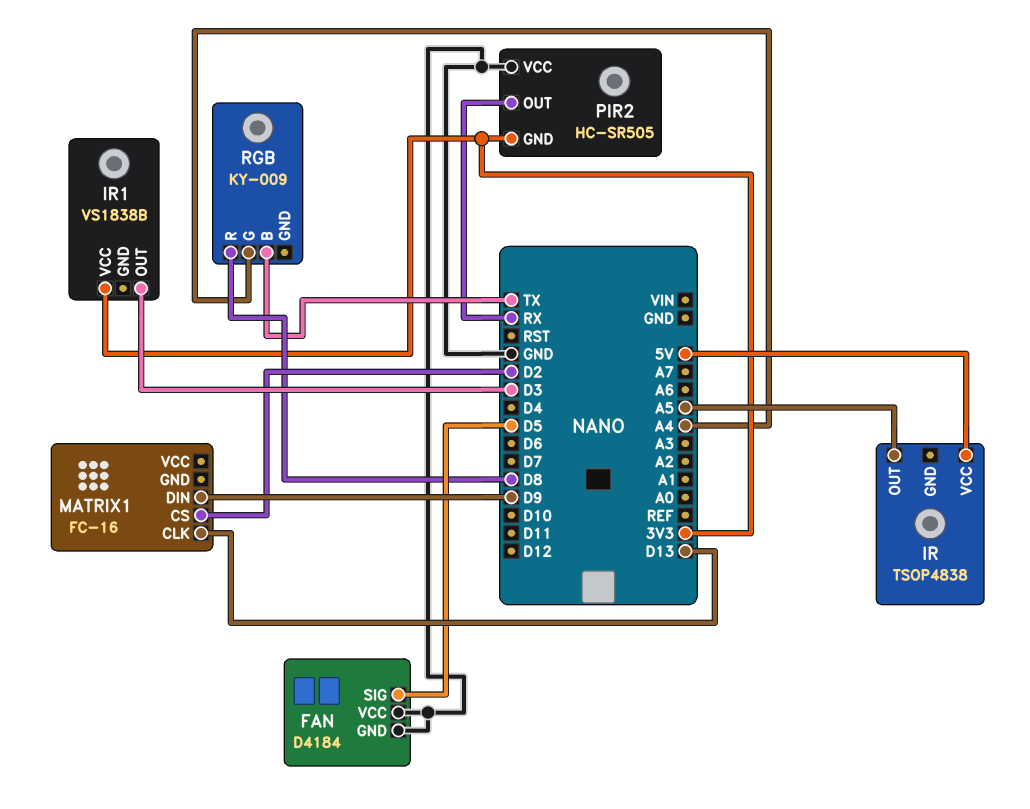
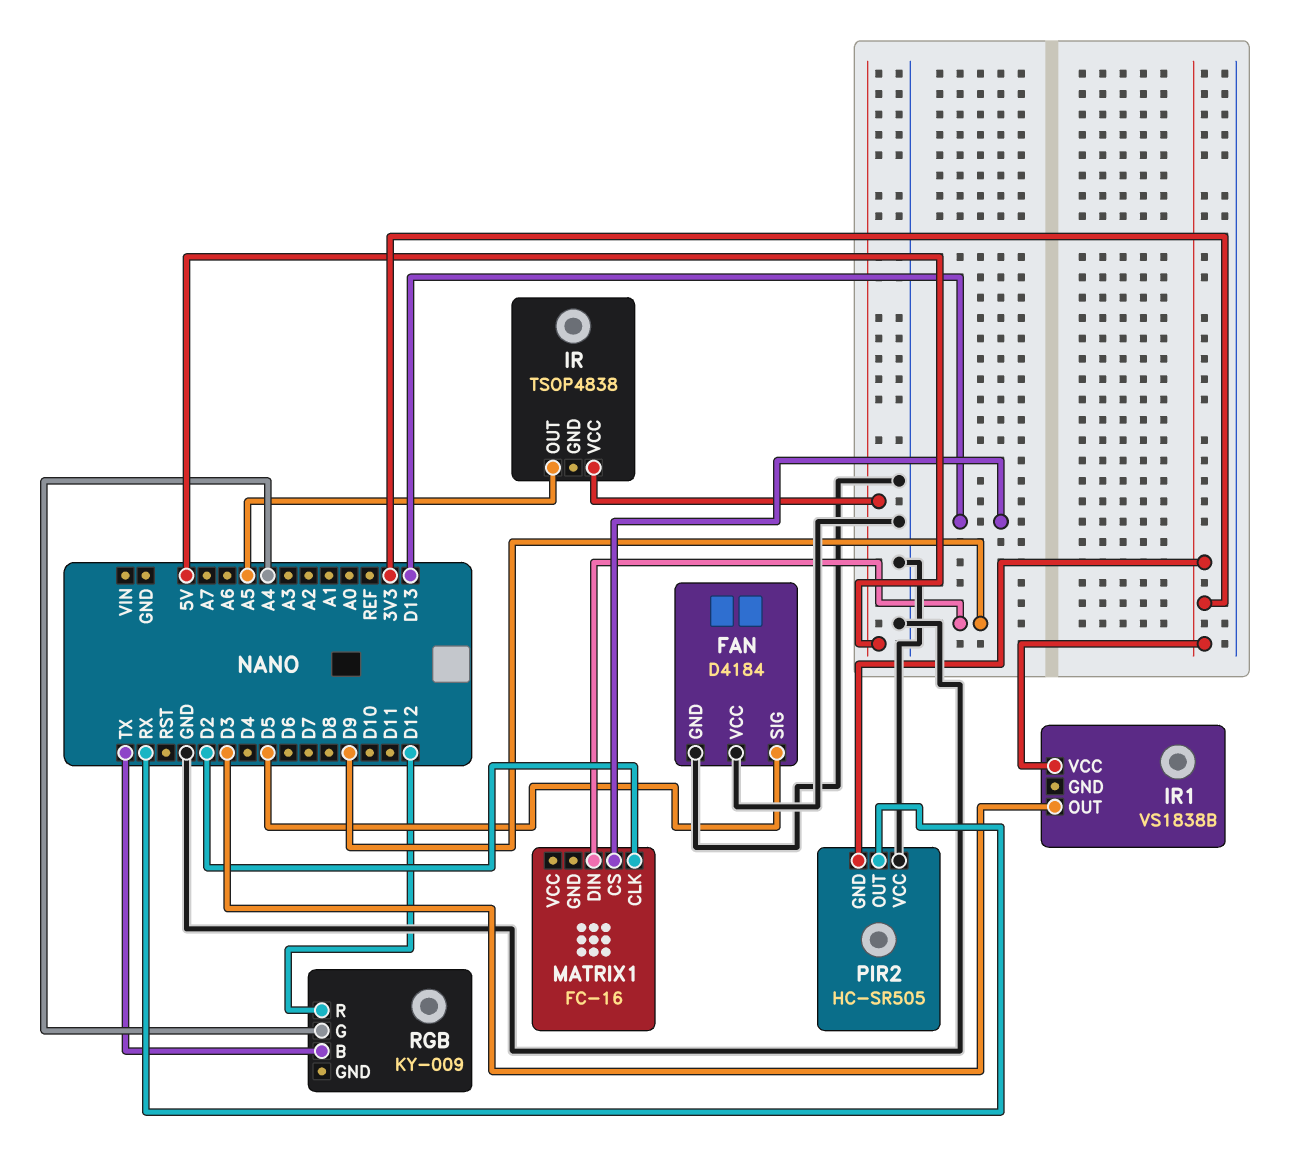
MATRIX1 pin CLK: D13 -> D2
MATRIX1 pin CS: D2 -> D13
RGB pin R: D8 -> D12

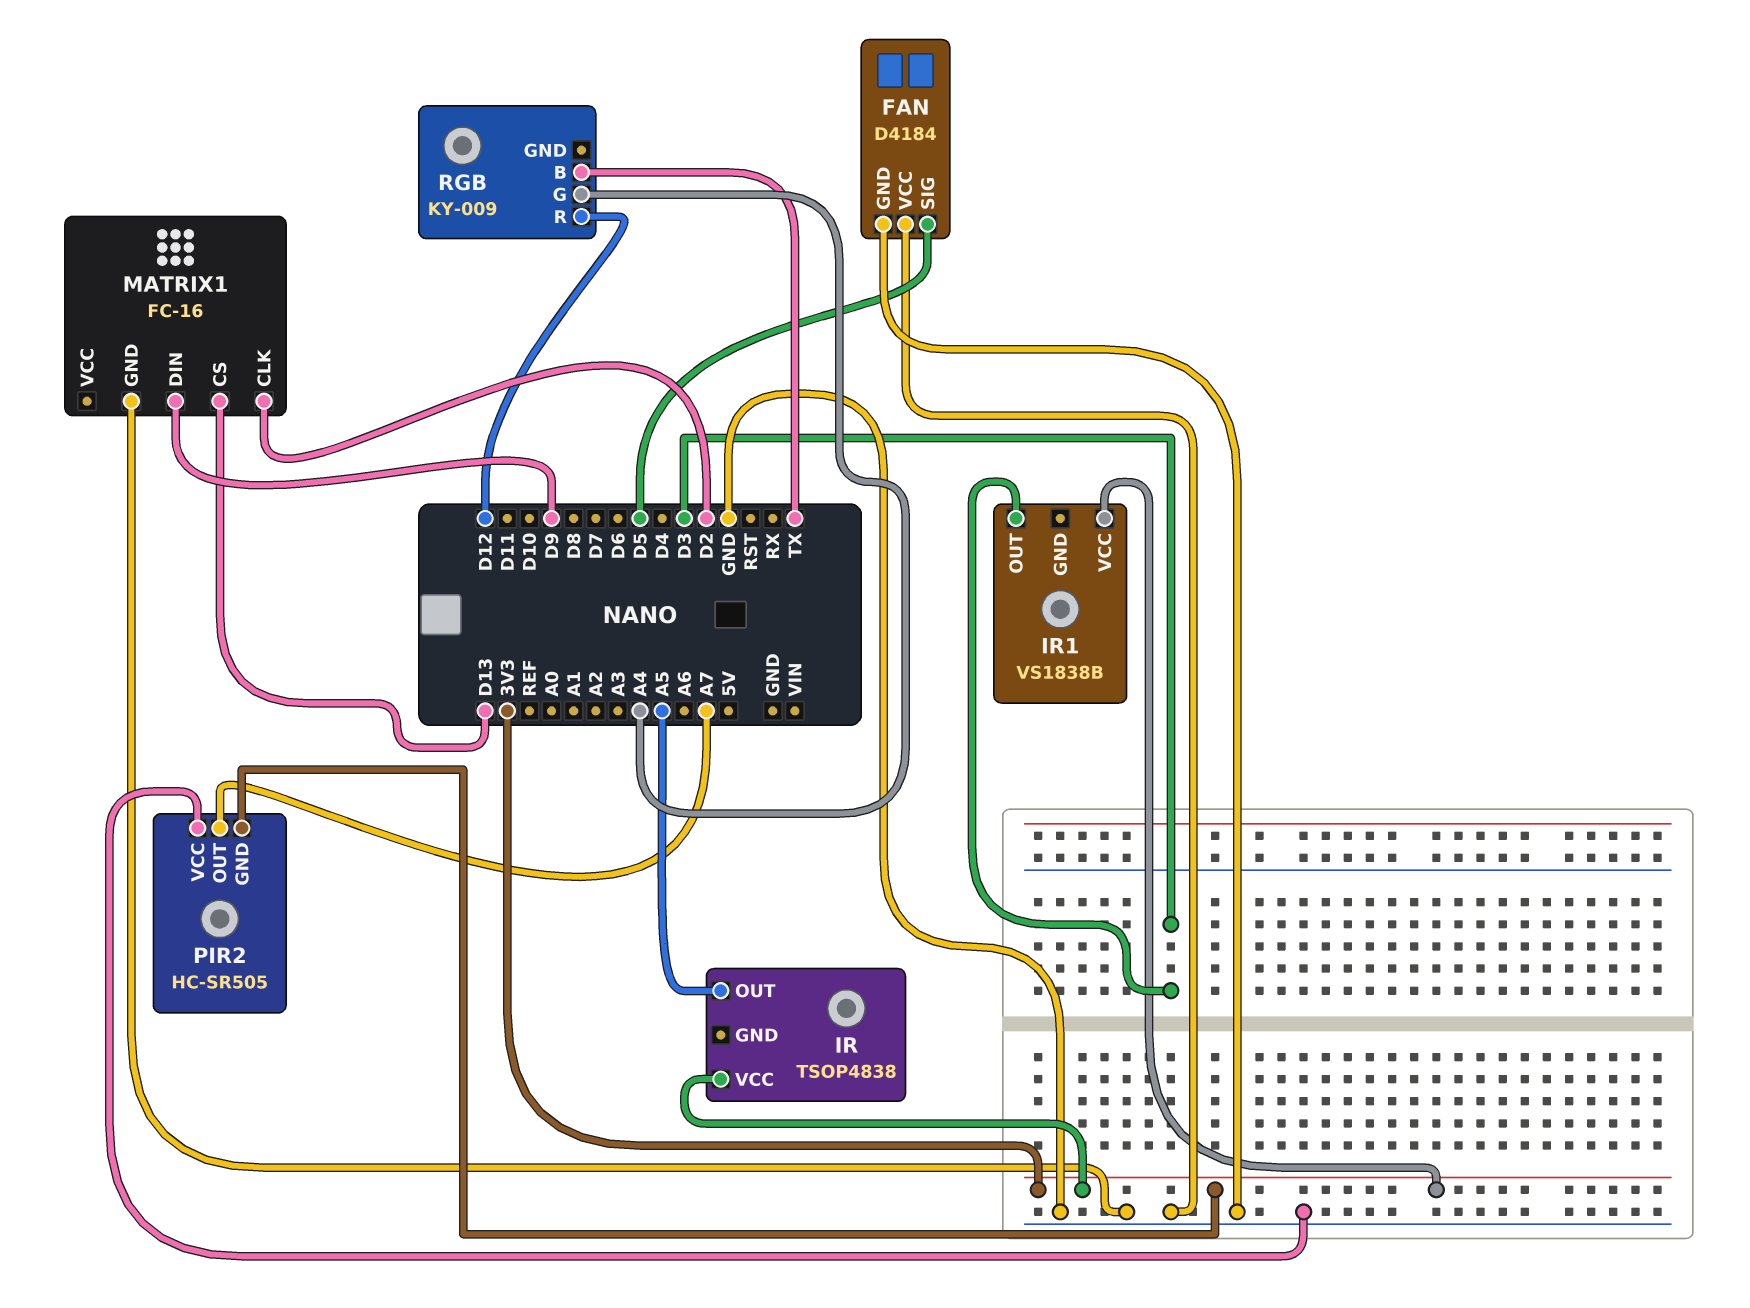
IR pin VCC: 5V -> 3V3
MATRIX1 pin GND: none -> GND
PIR2 pin OUT: RX -> A7

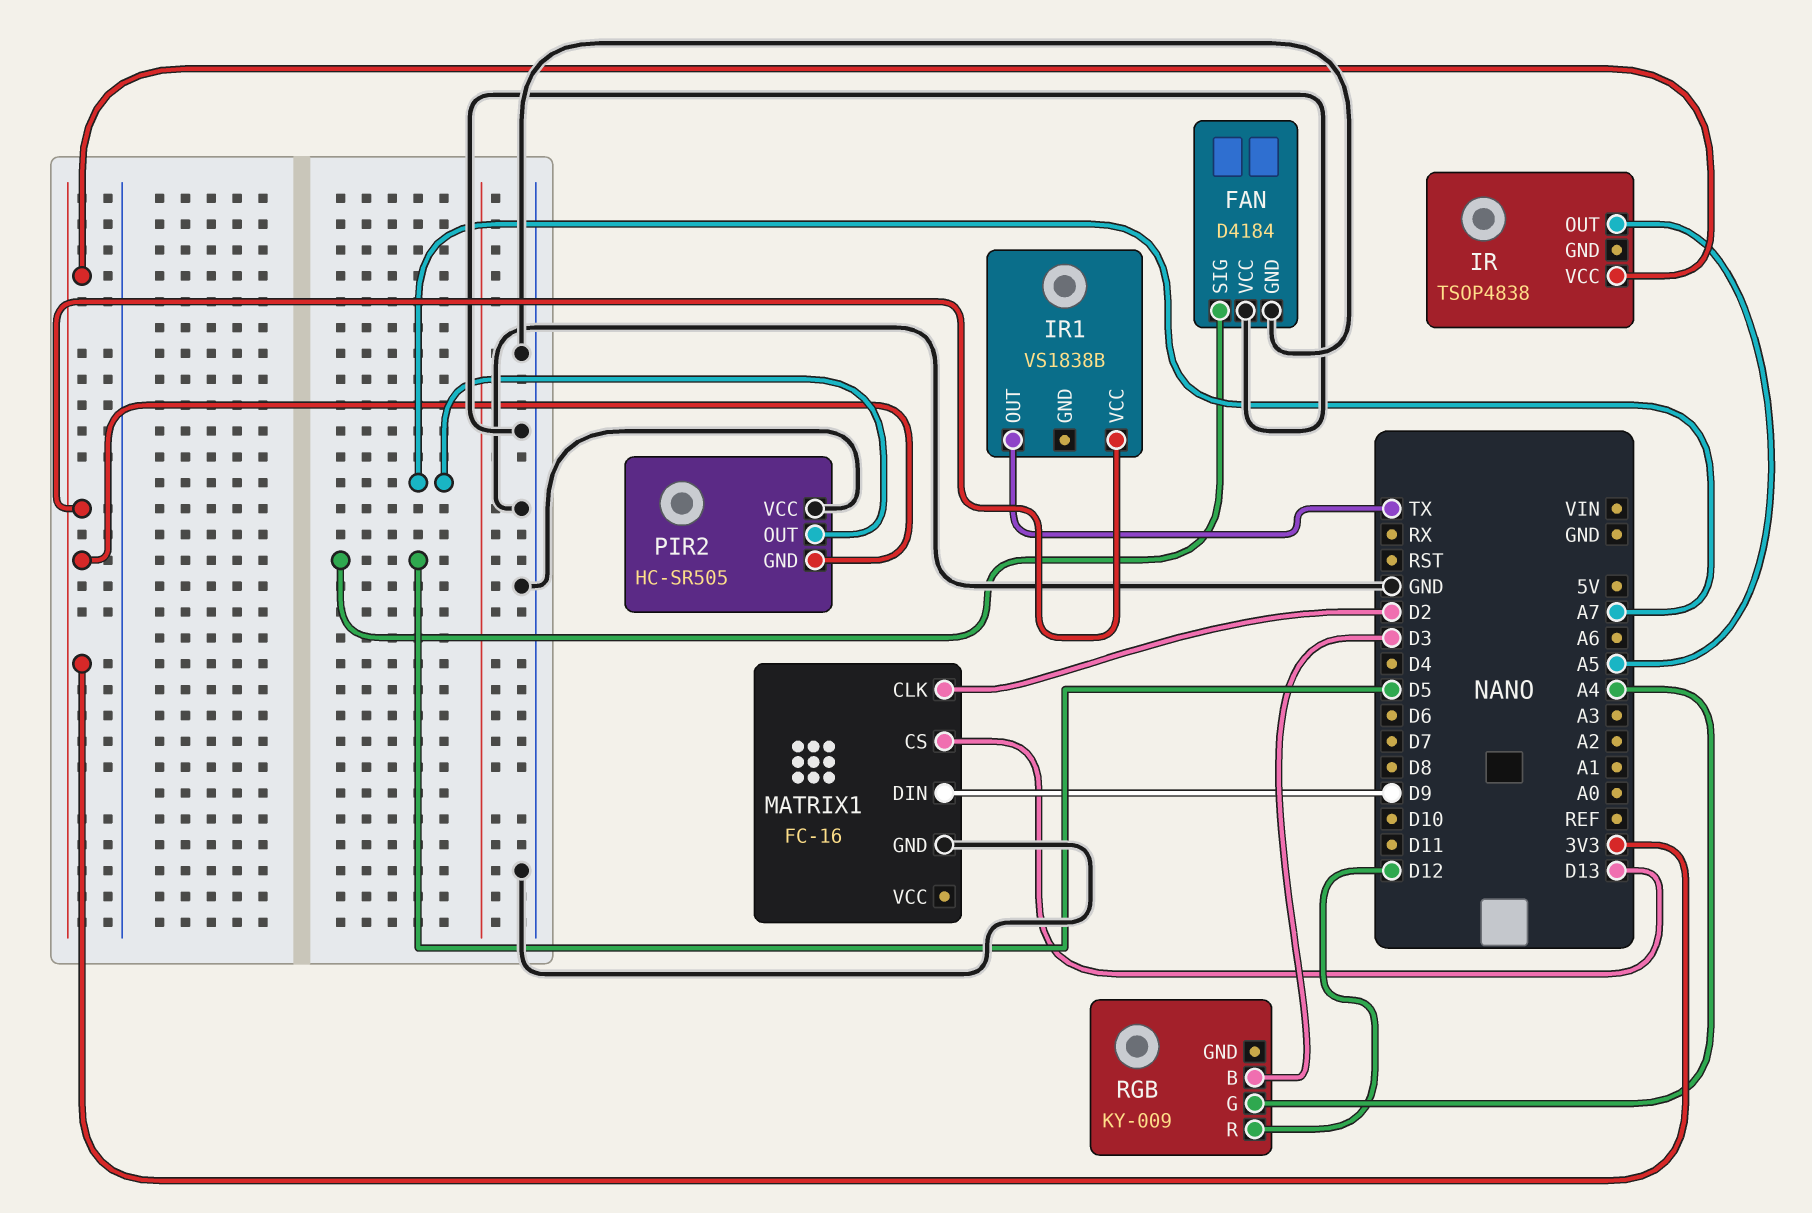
IR1 pin OUT: D3 -> TX
RGB pin B: TX -> D3

